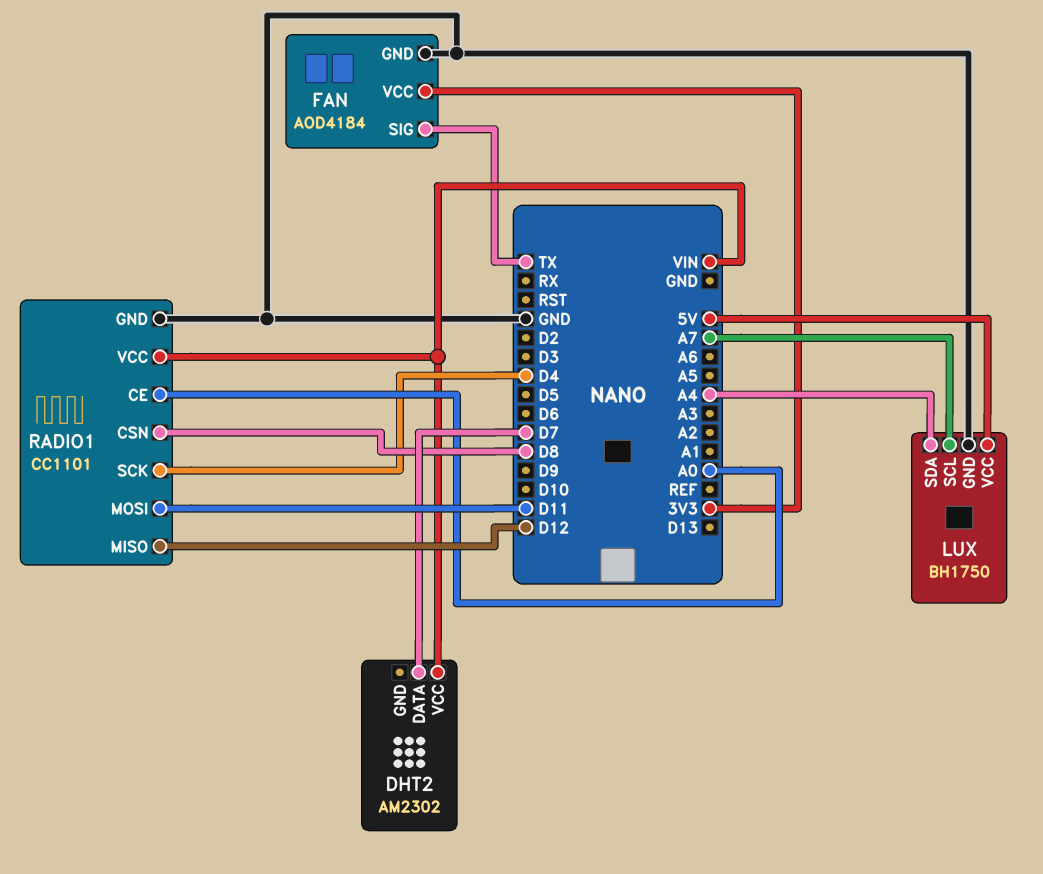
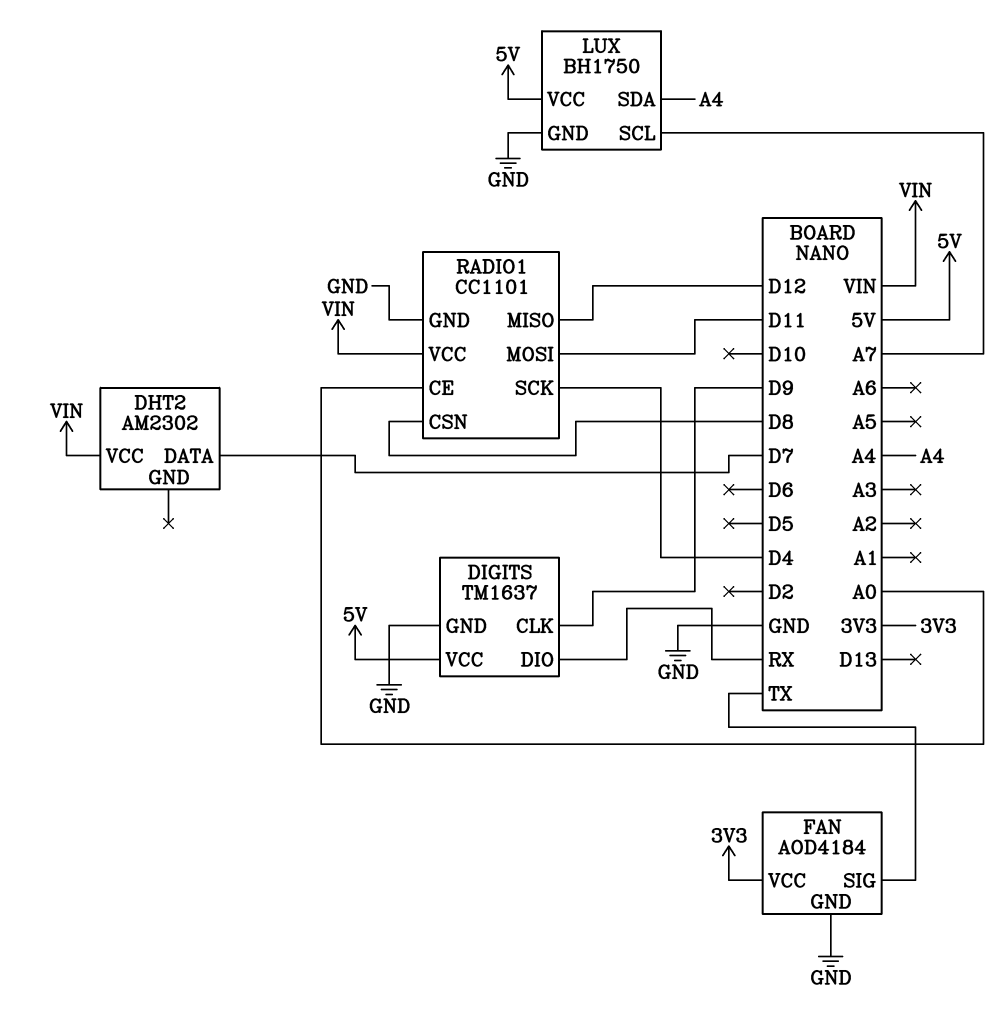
DIGITS: none -> TM1637
DIGITS pin CLK: none -> D9
DIGITS pin DIO: none -> RX
DIGITS pin GND: none -> GND
DIGITS pin VCC: none -> 5V

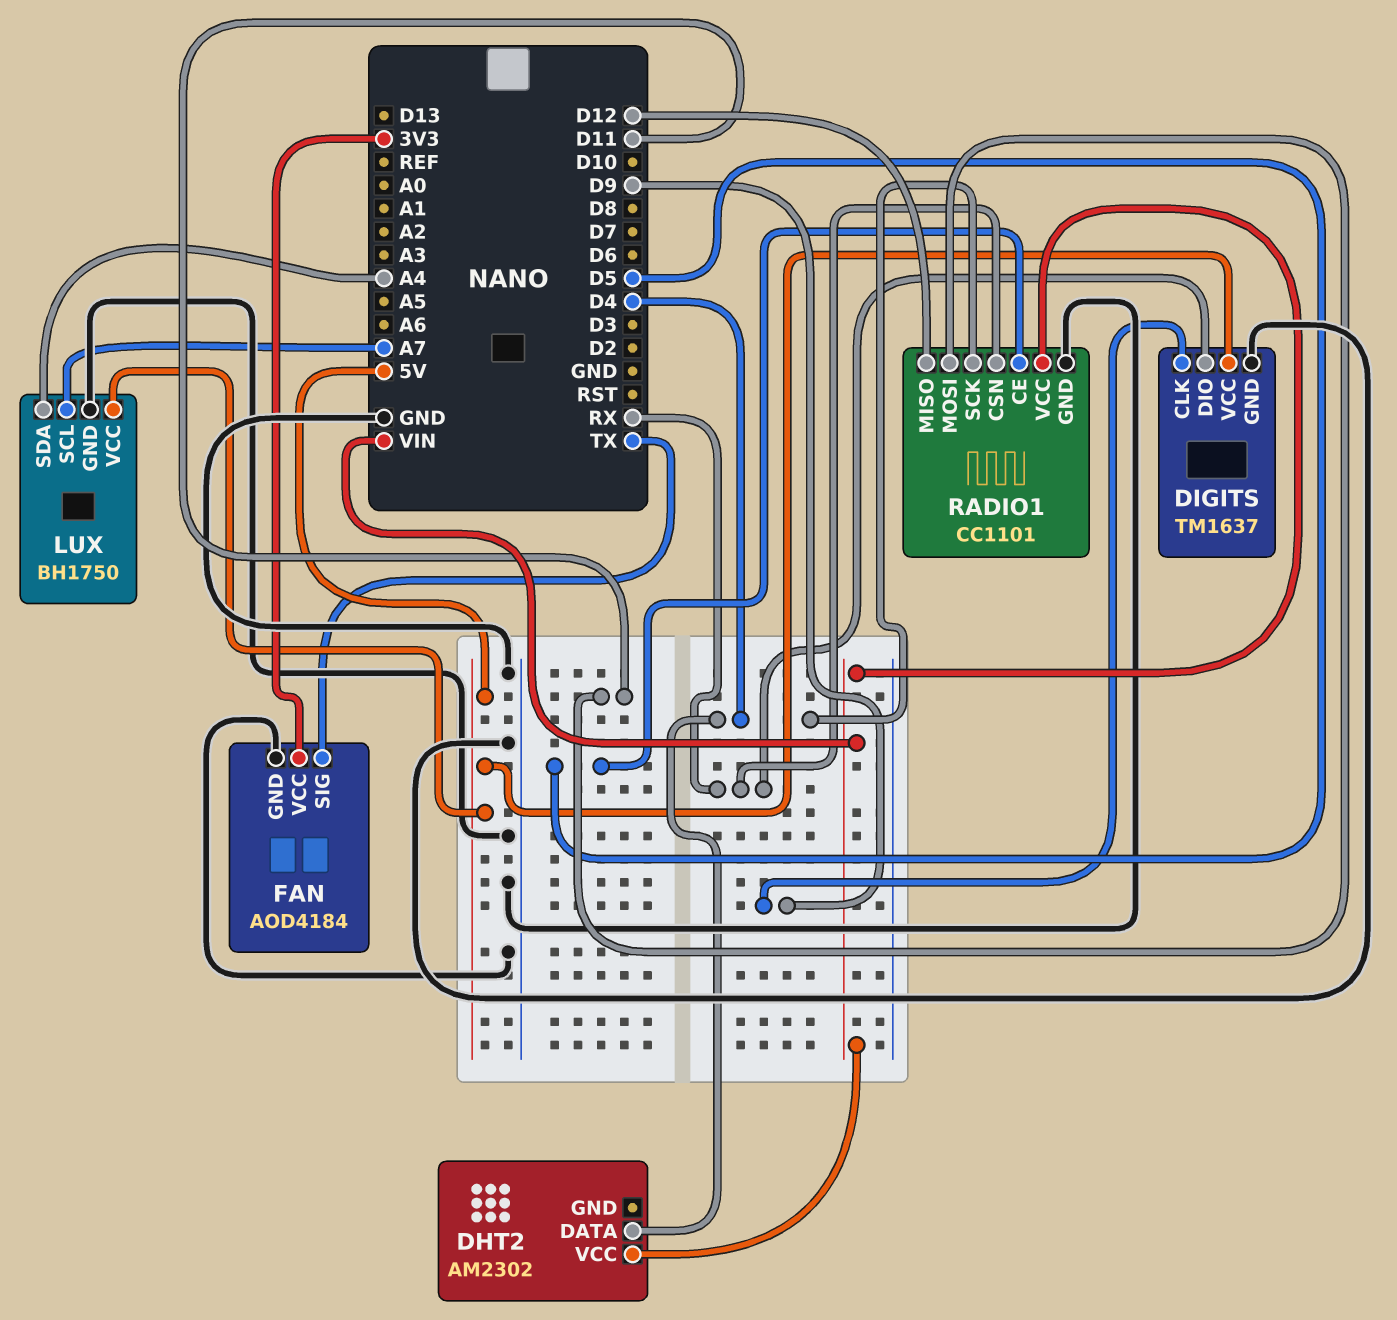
DHT2 pin DATA: D7 -> D4
RADIO1 pin CE: A0 -> D5
RADIO1 pin CSN: D8 -> RX

